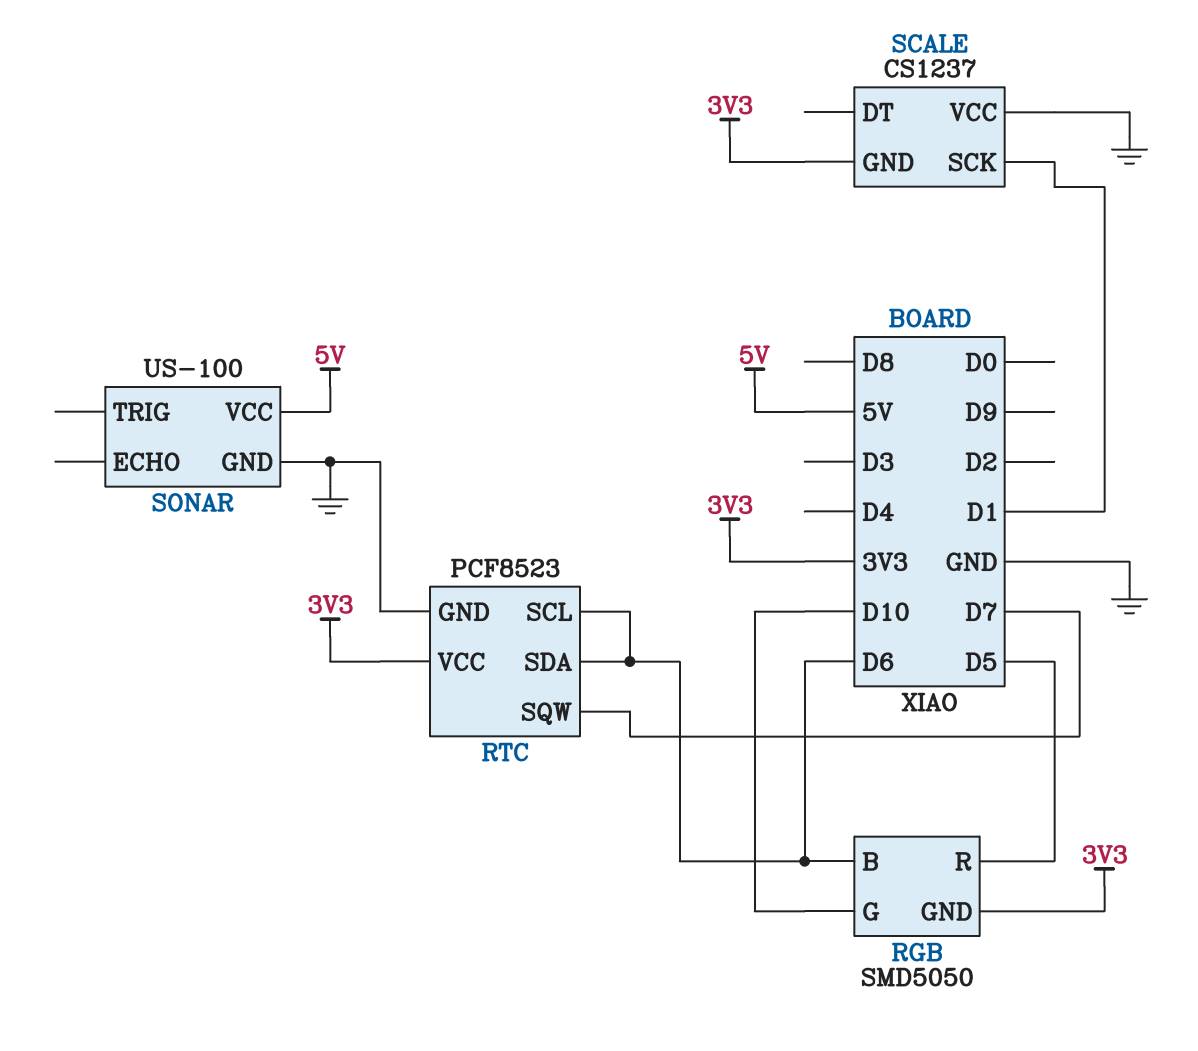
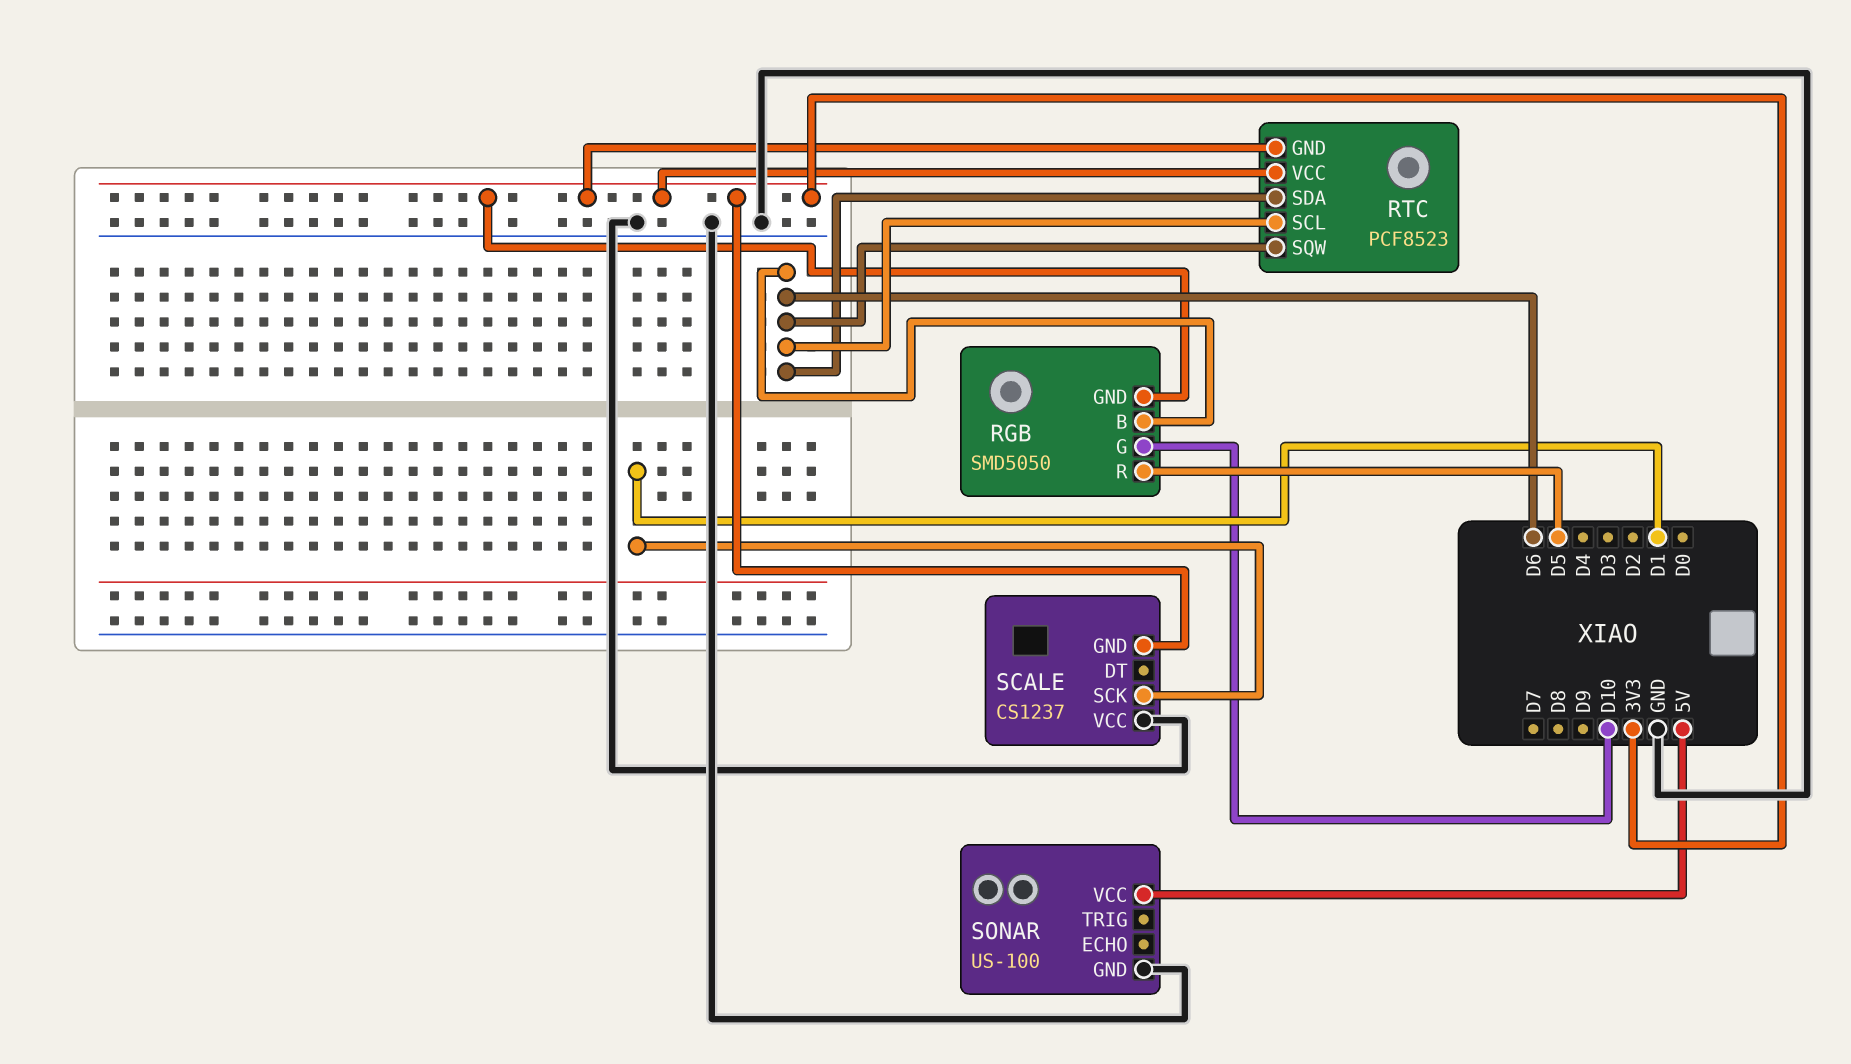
RTC pin GND: GND -> 3V3
RTC pin SQW: D7 -> D6

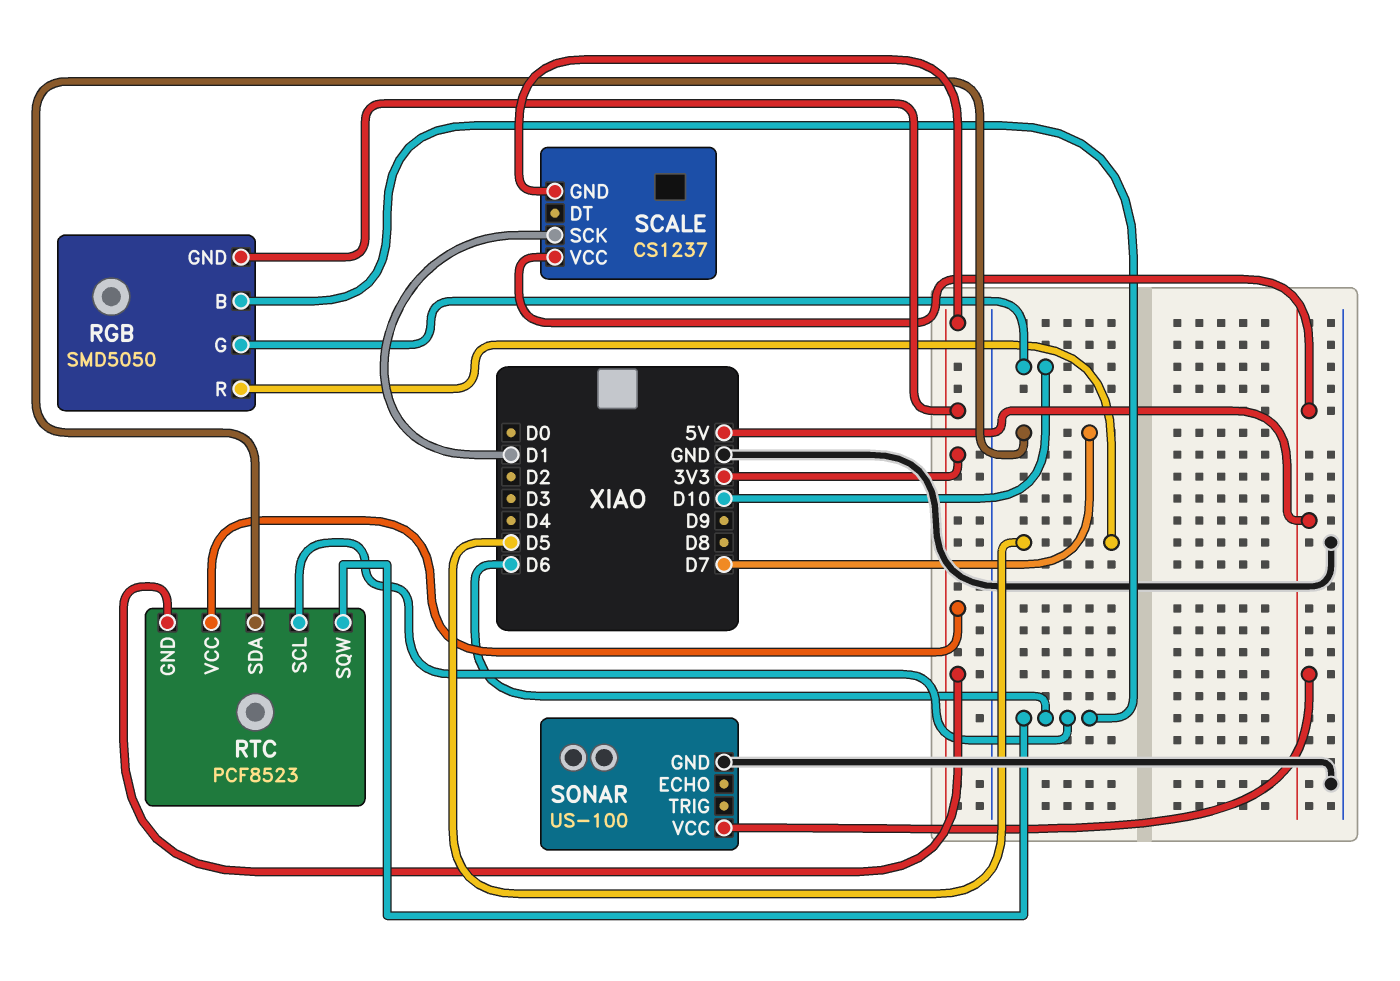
RTC pin SDA: D6 -> D7
SCALE pin VCC: GND -> 5V

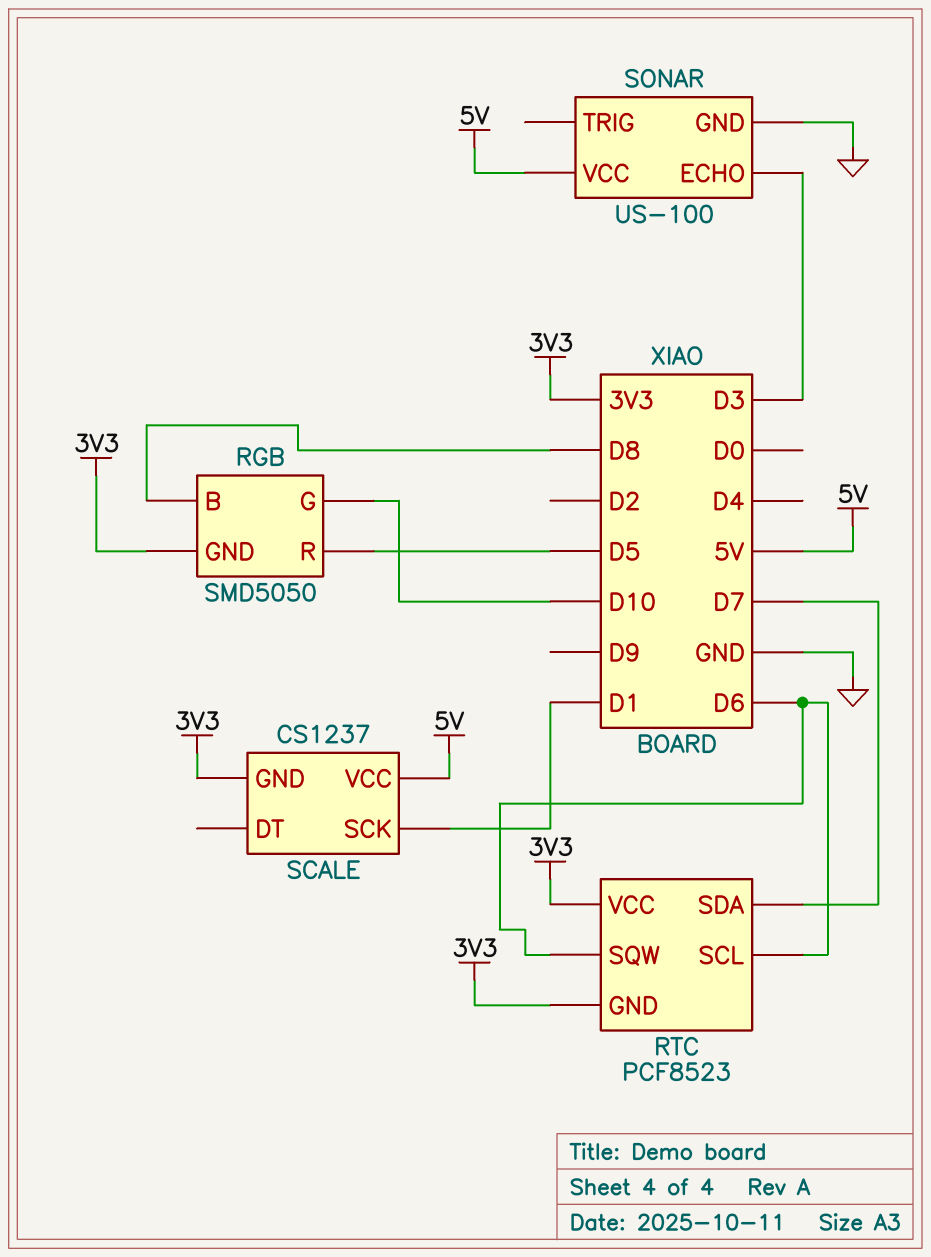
RGB pin B: D6 -> D8
SONAR pin ECHO: none -> D3

